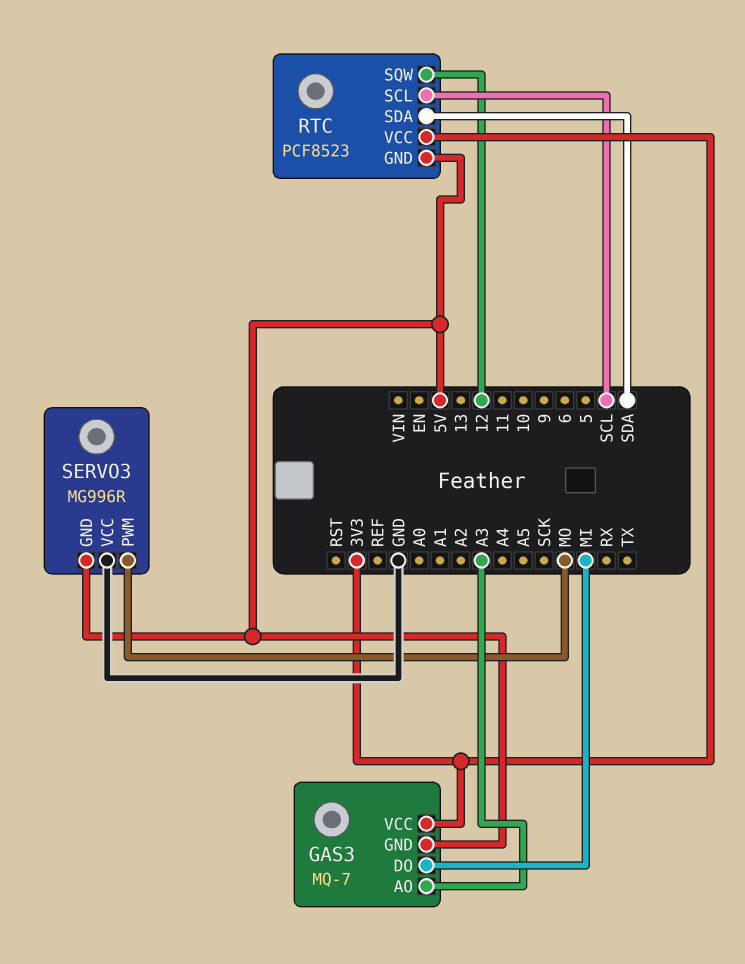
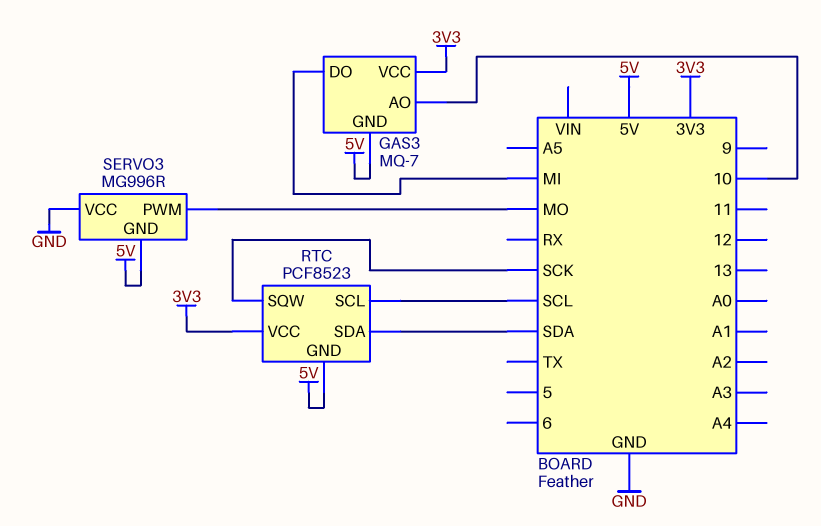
GAS3 pin AO: A3 -> 10
RTC pin SQW: 12 -> SCK

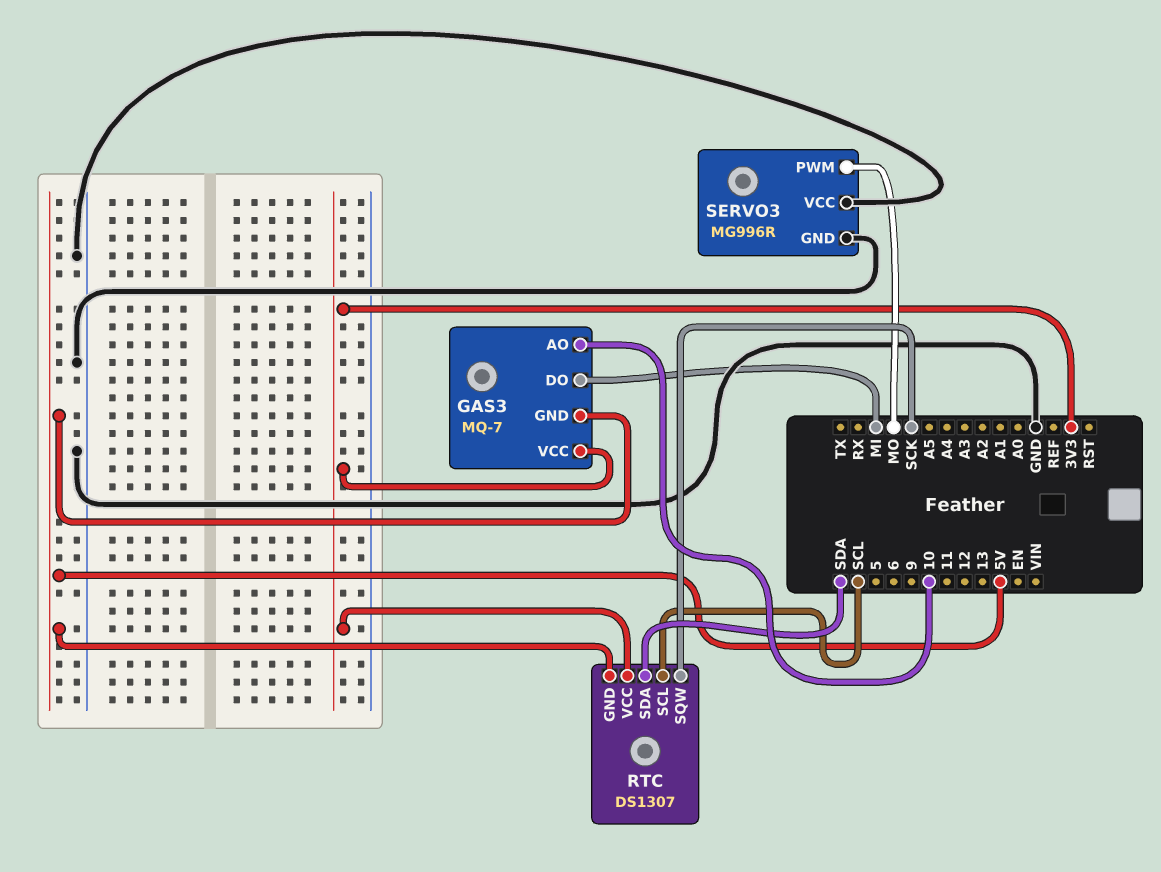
RTC: PCF8523 -> DS1307
SERVO3 pin GND: 5V -> GND

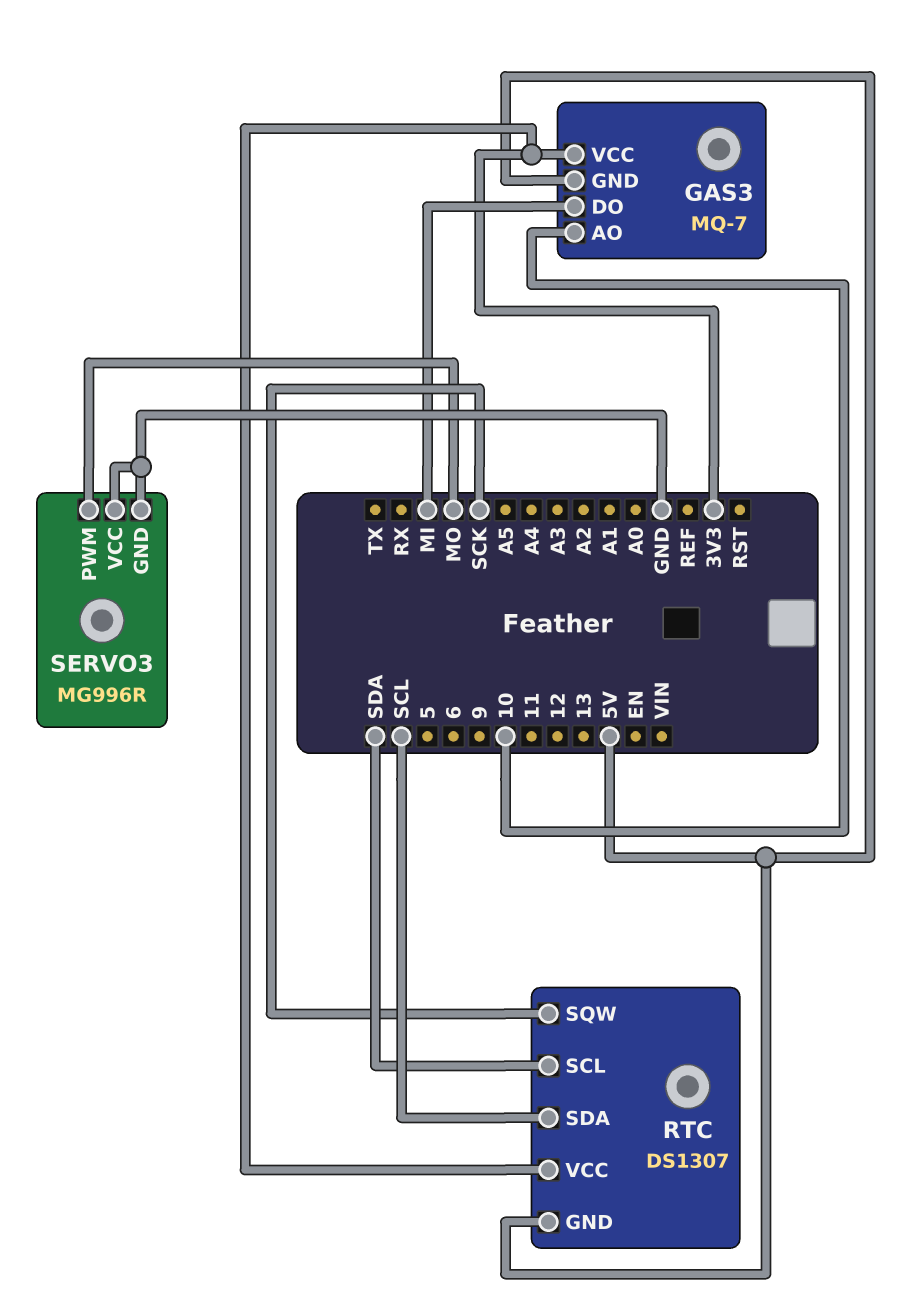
RTC pin SCL: SCL -> SDA
RTC pin SDA: SDA -> SCL

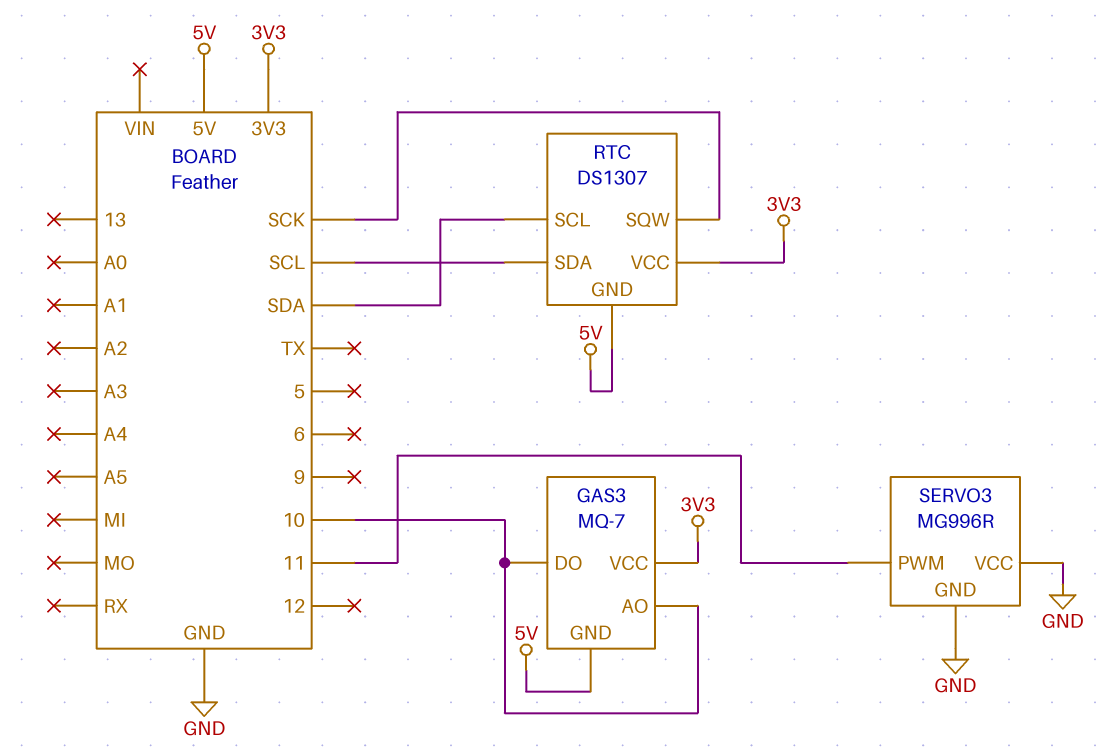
GAS3 pin DO: MI -> 10
SERVO3 pin PWM: MO -> 11

